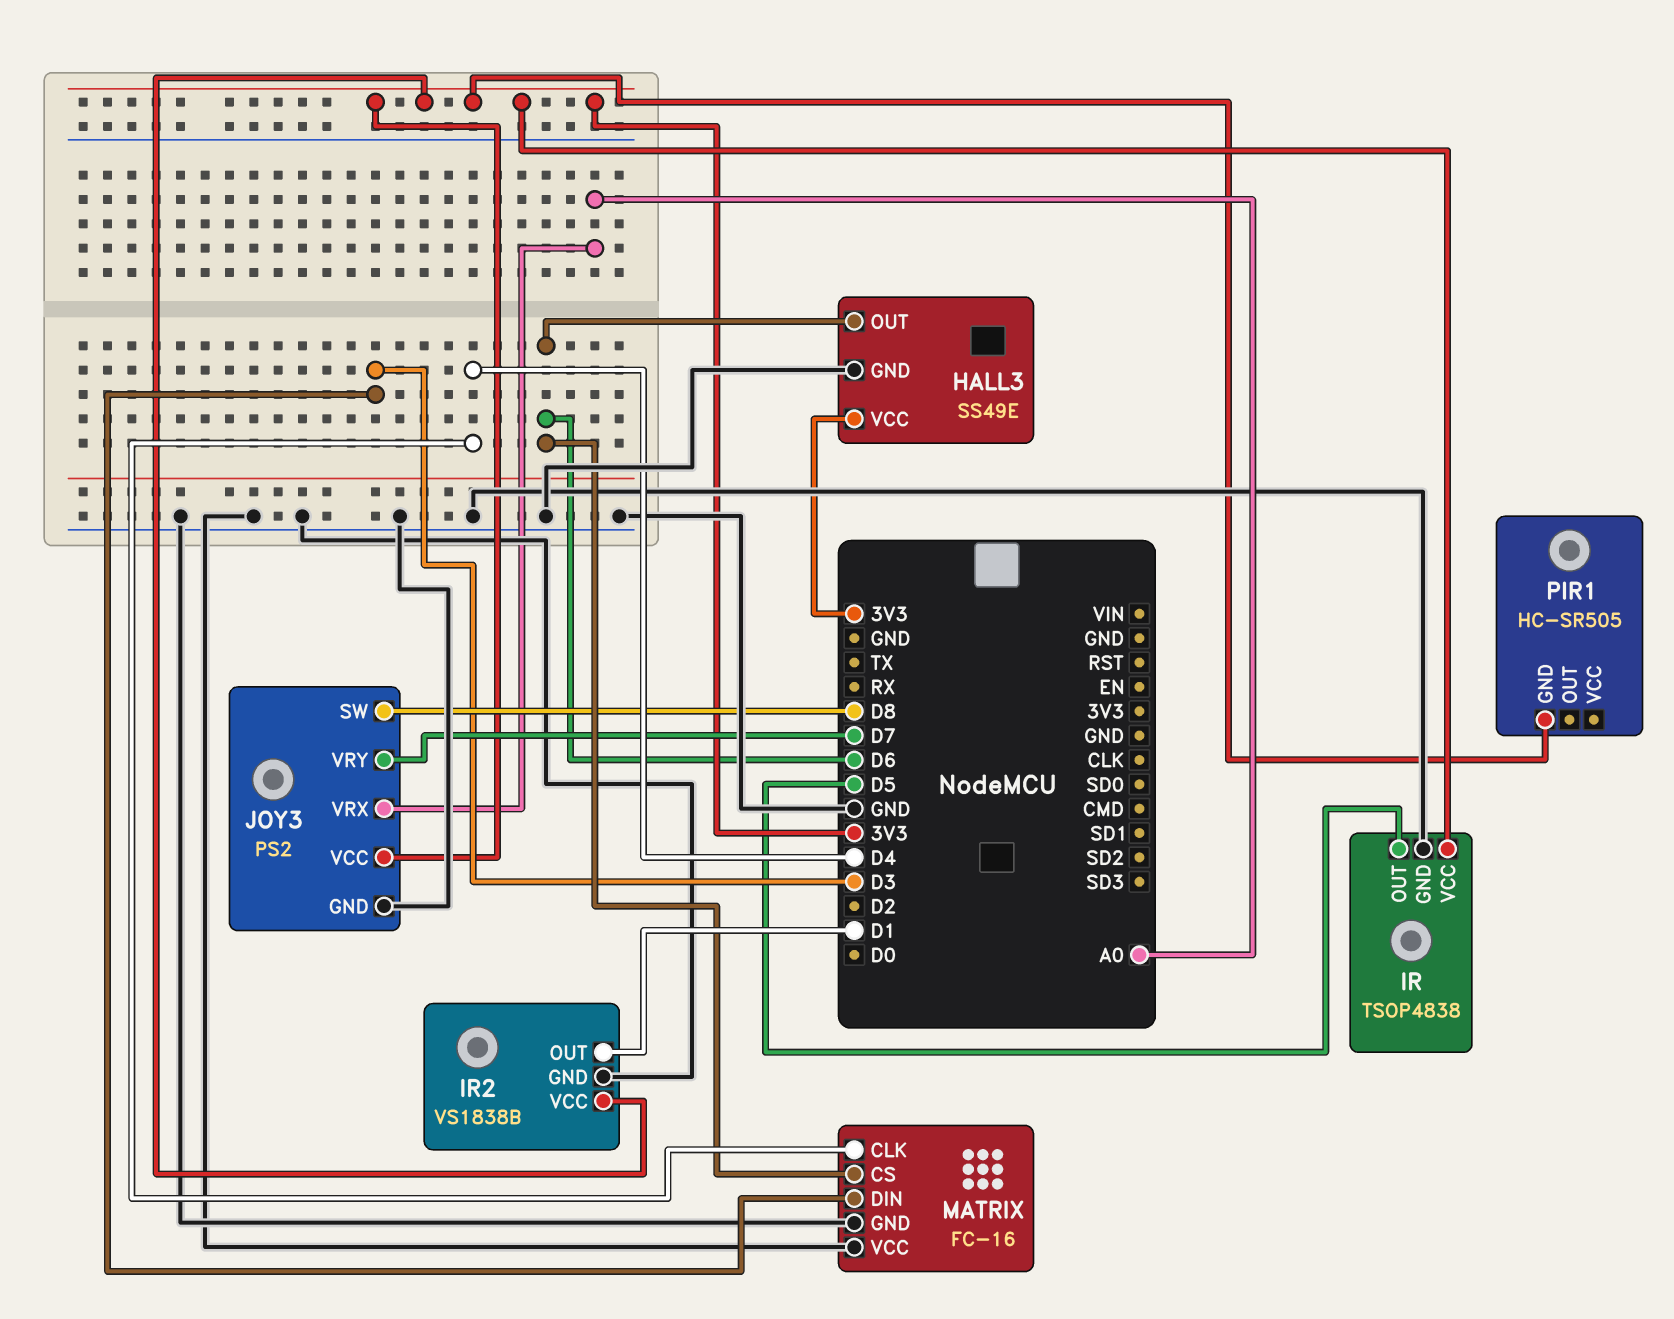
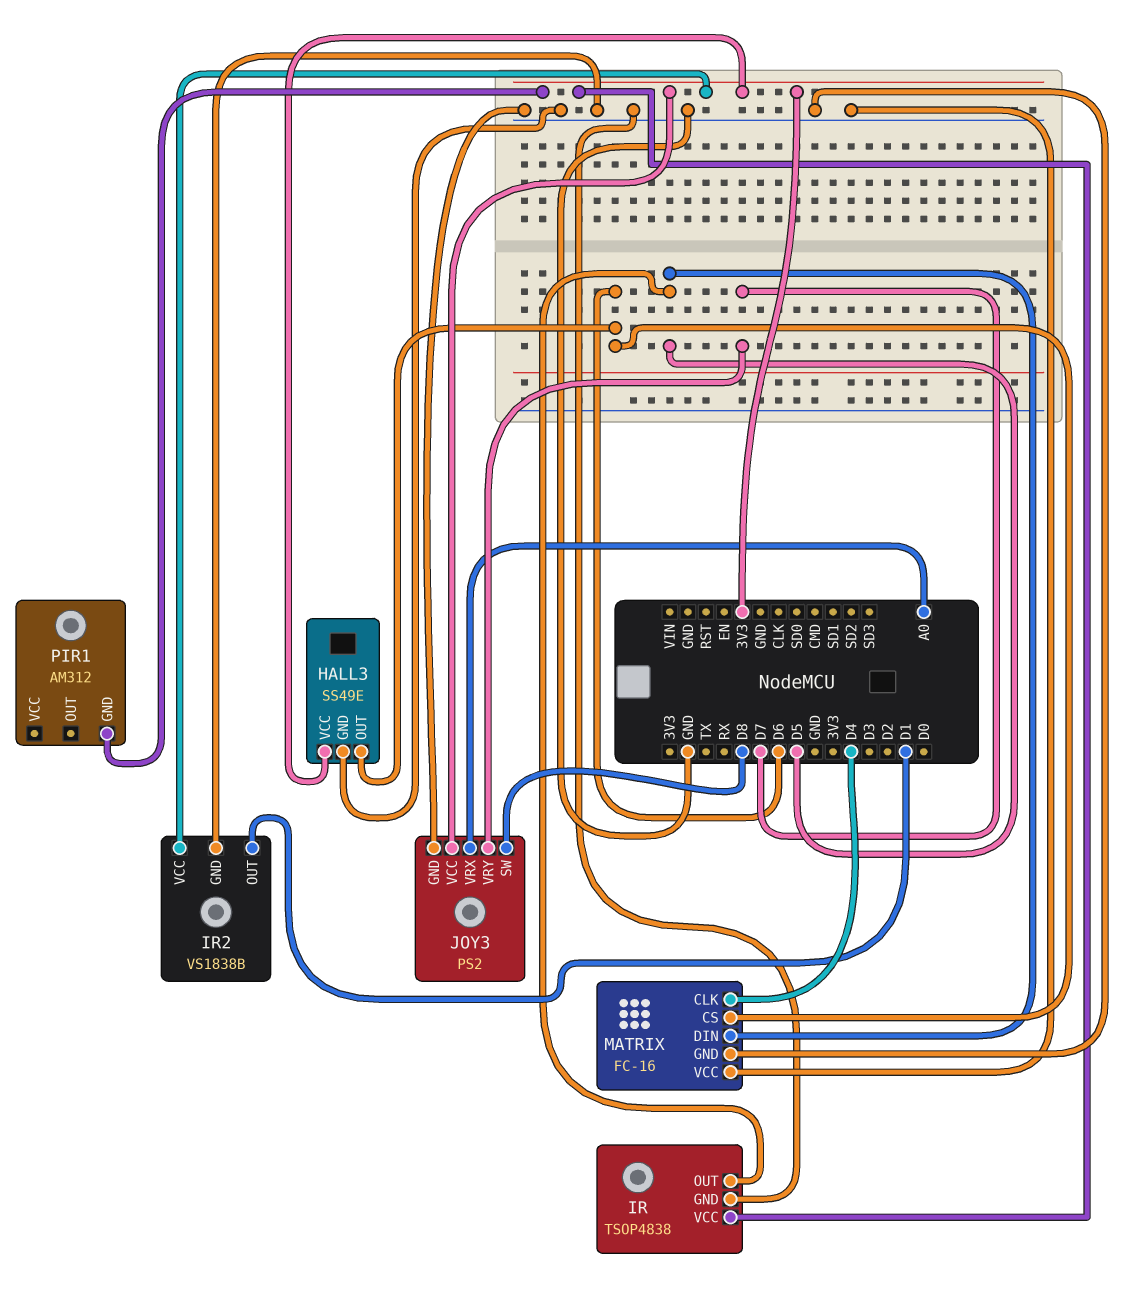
MATRIX pin DIN: D3 -> D5
PIR1: HC-SR505 -> AM312

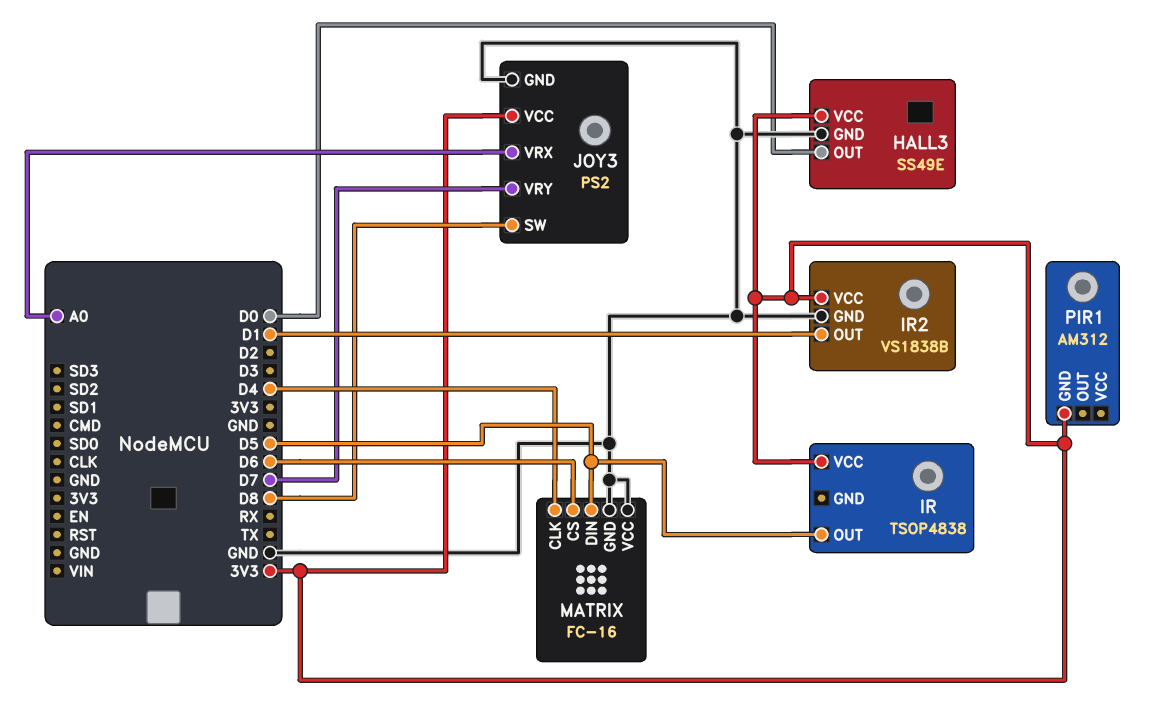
HALL3 pin OUT: D6 -> D0
IR pin GND: GND -> none

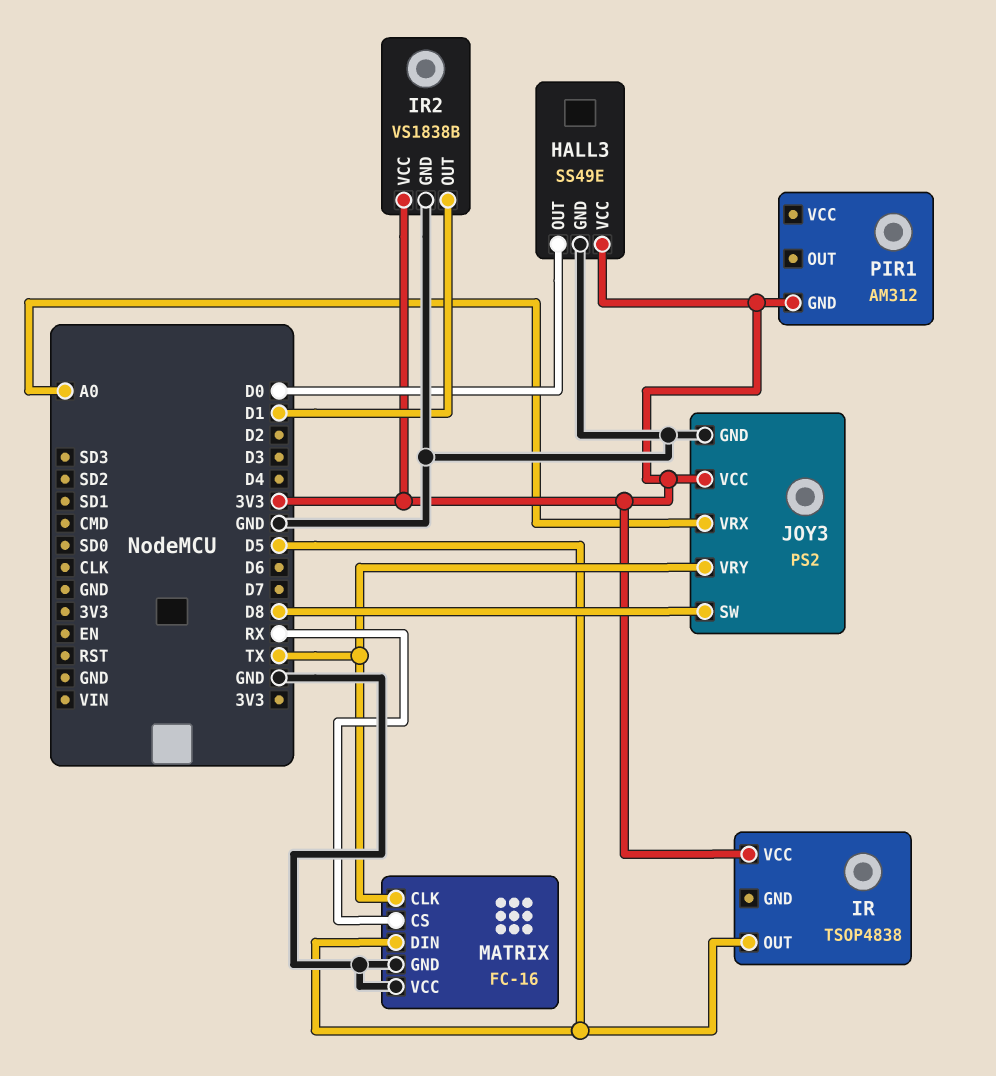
JOY3 pin VRY: D7 -> TX
MATRIX pin CLK: D4 -> TX
MATRIX pin CS: D6 -> RX

